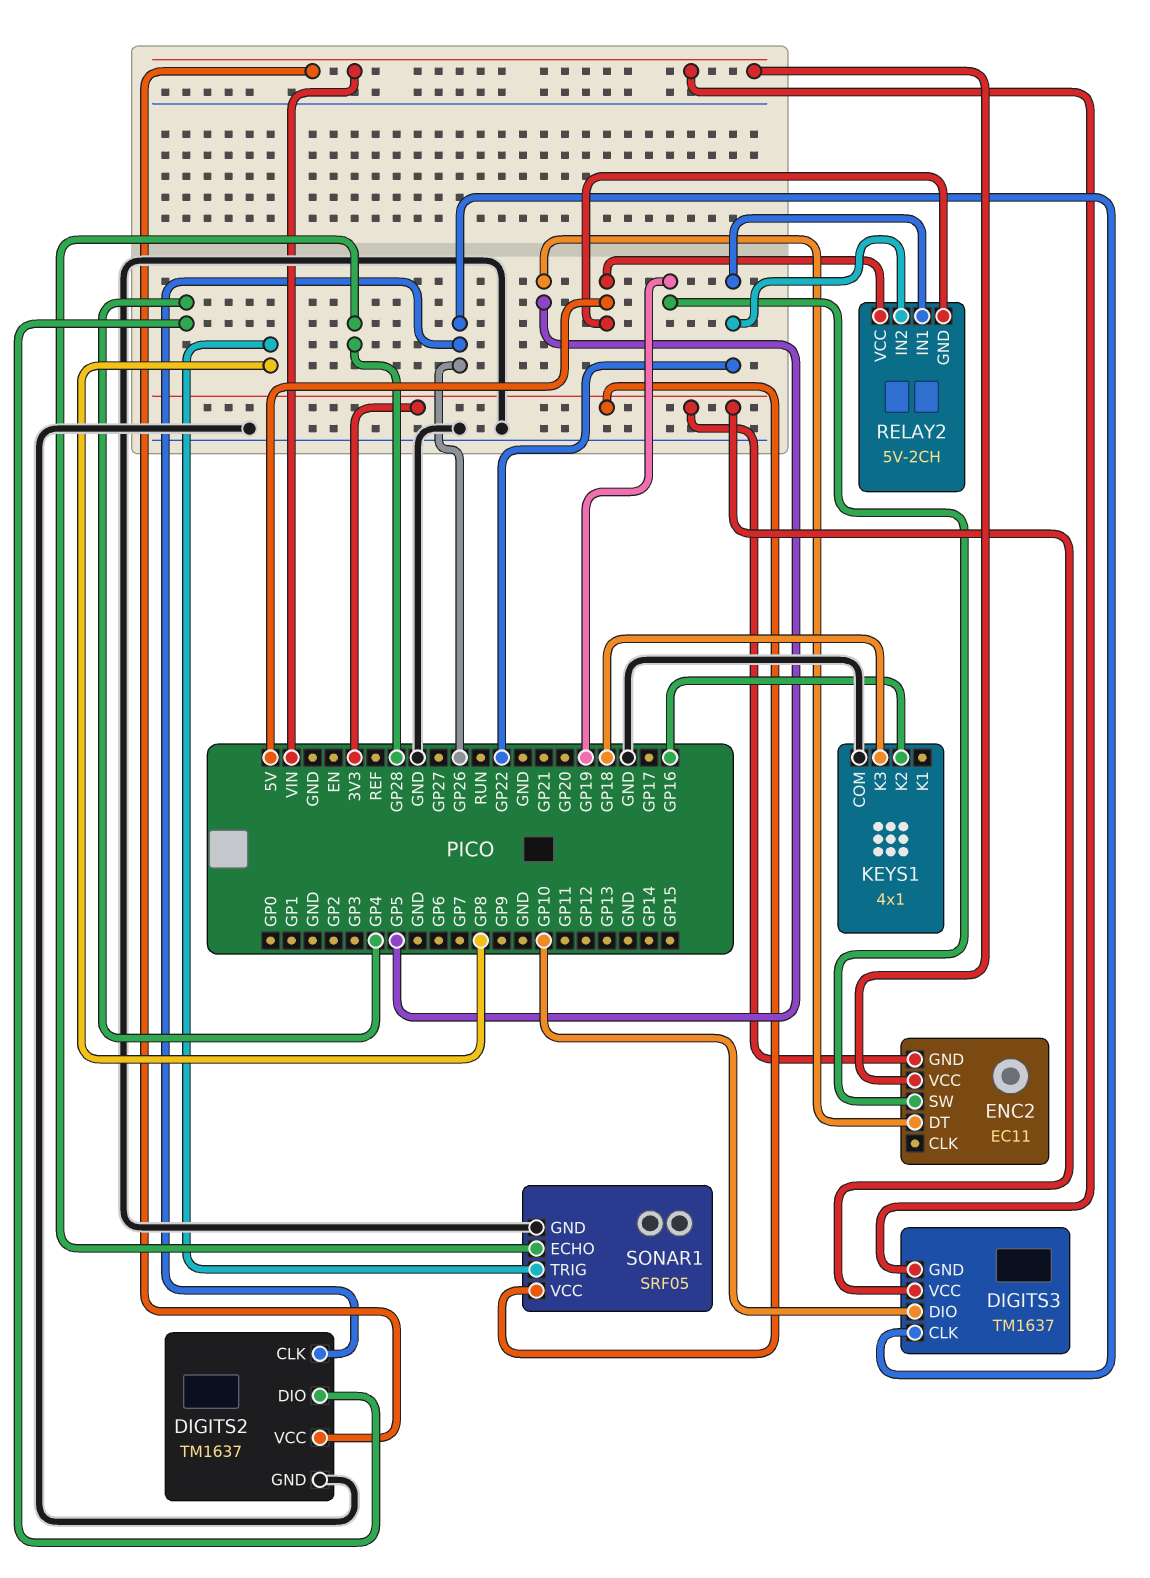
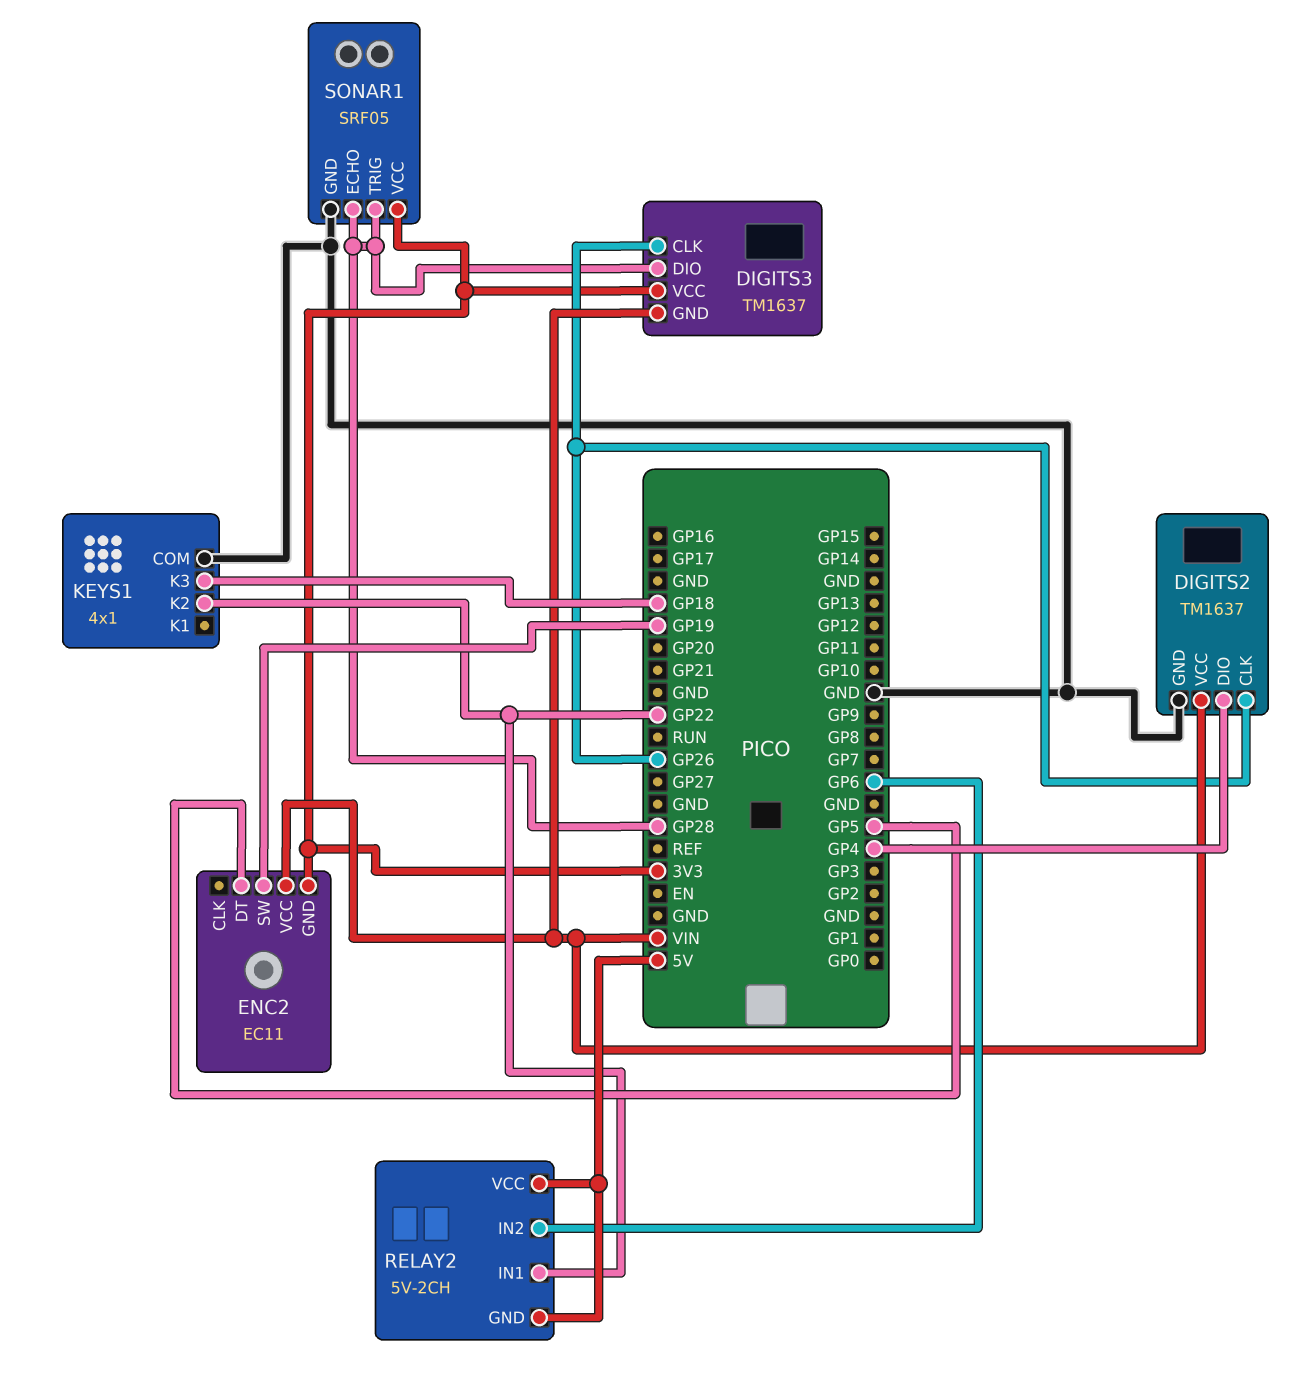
DIGITS3 pin DIO: GP10 -> GP28
KEYS1 pin K2: GP16 -> GP22
RELAY2 pin IN2: GP22 -> GP6
SONAR1 pin TRIG: GP8 -> GP28

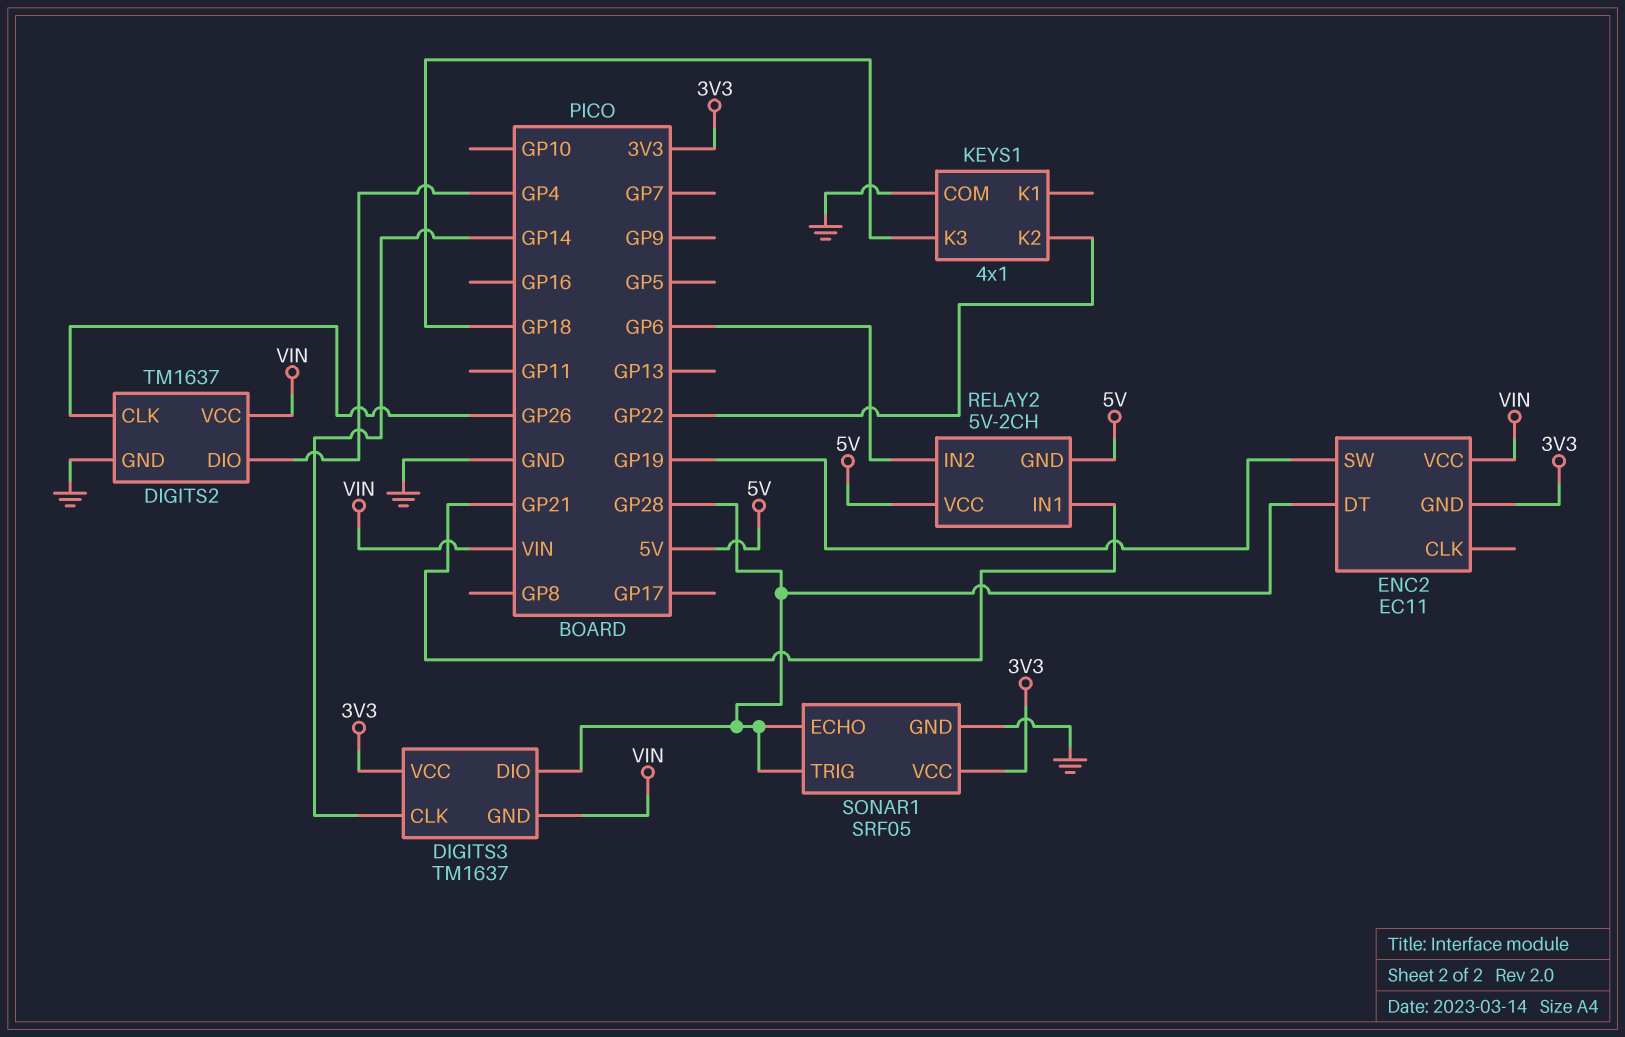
DIGITS3 pin CLK: GP26 -> GP14
ENC2 pin DT: GP5 -> GP28
RELAY2 pin IN1: GP22 -> GP21

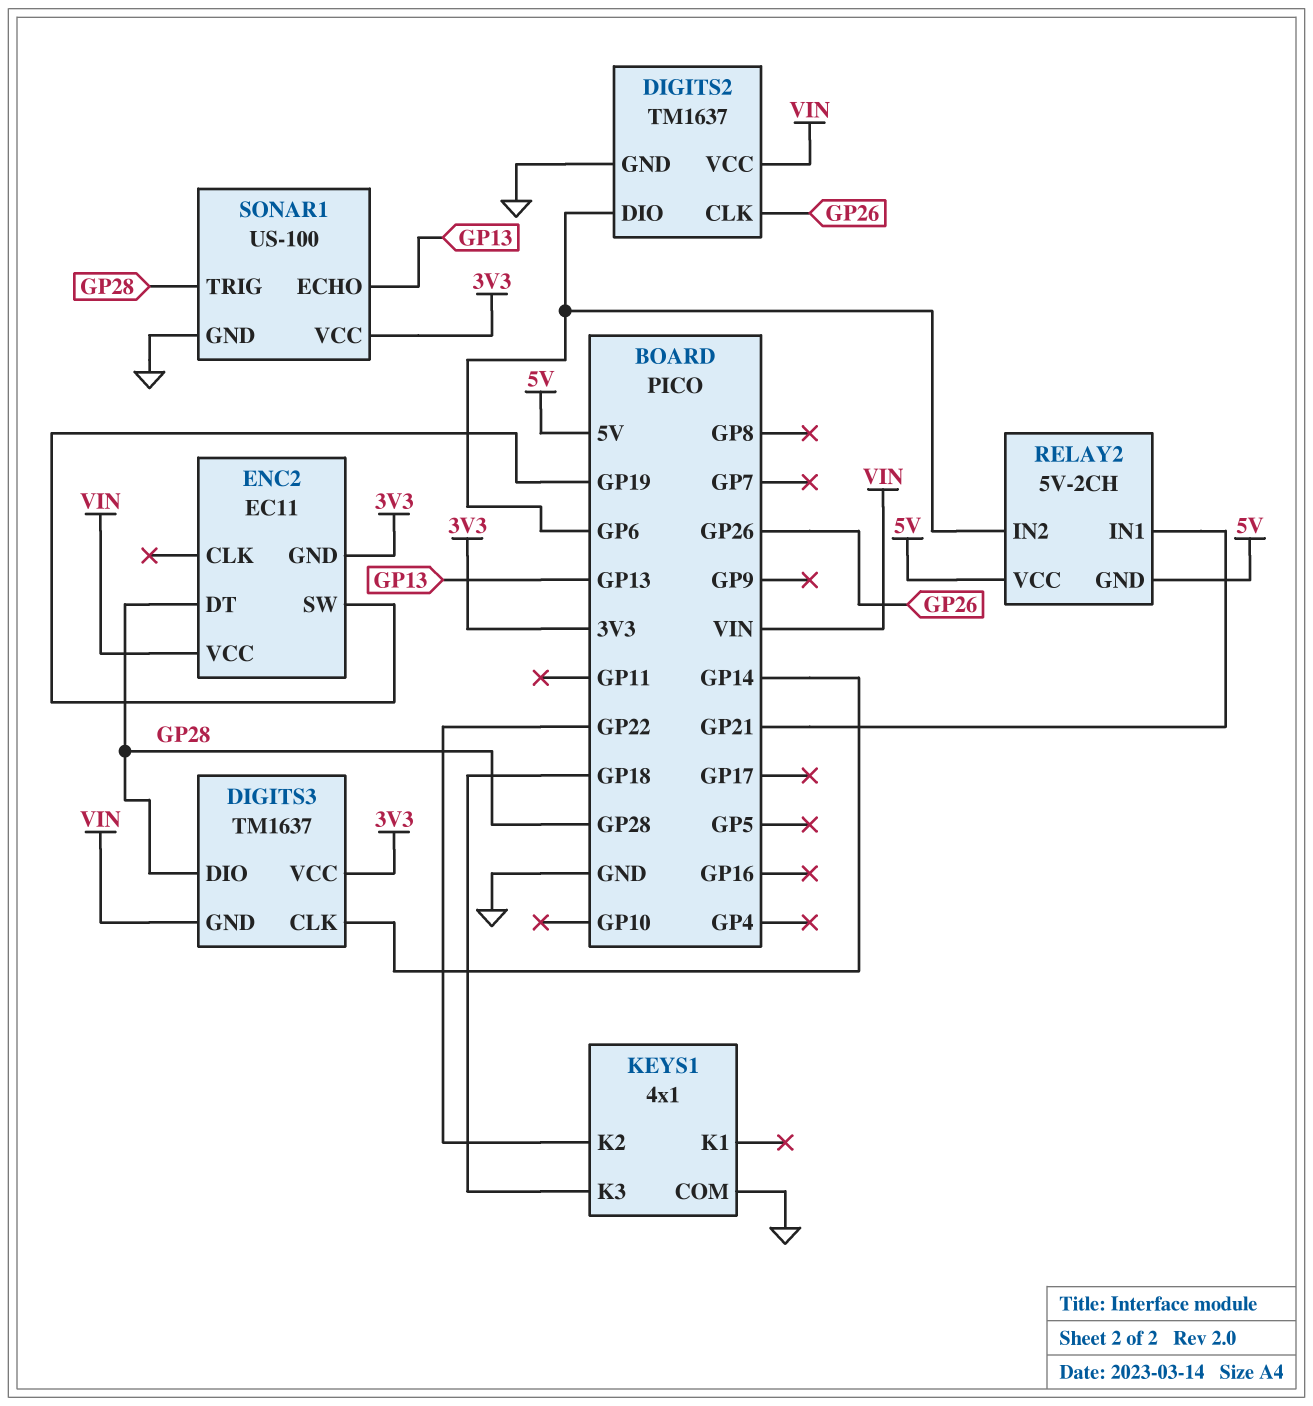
DIGITS2 pin DIO: GP4 -> GP6
SONAR1: SRF05 -> US-100
SONAR1 pin ECHO: GP28 -> GP13

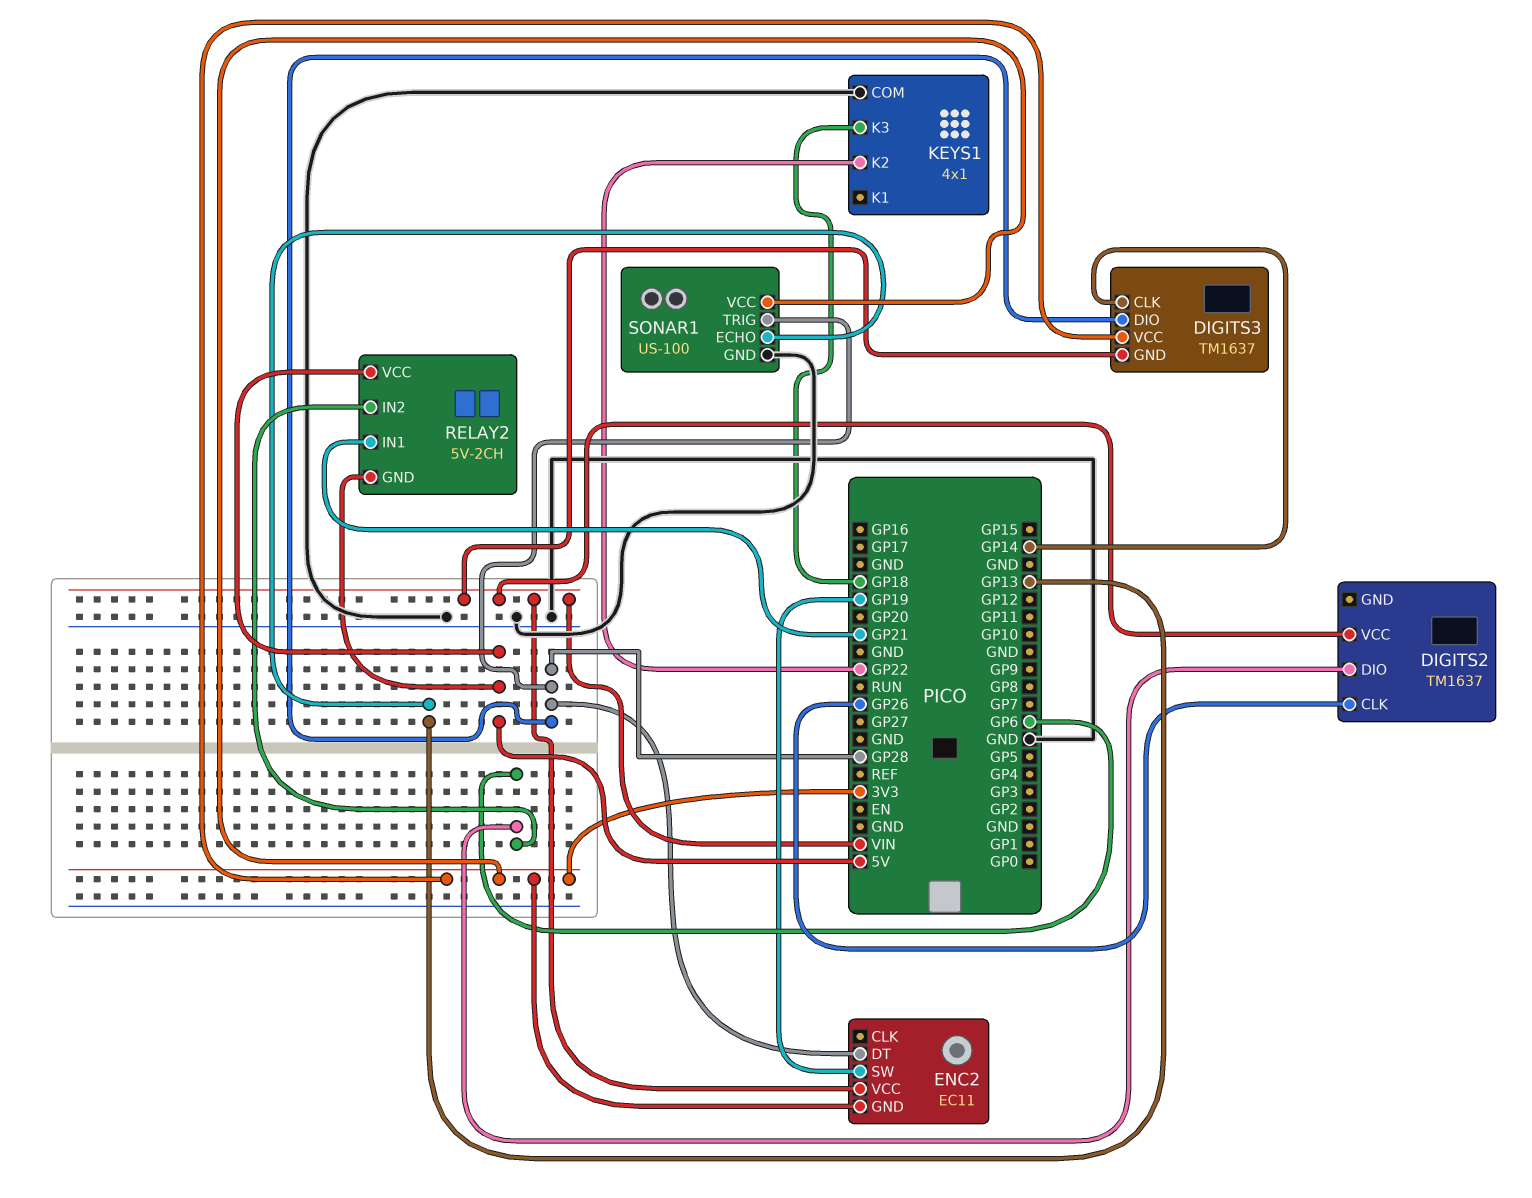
DIGITS2 pin GND: GND -> none

